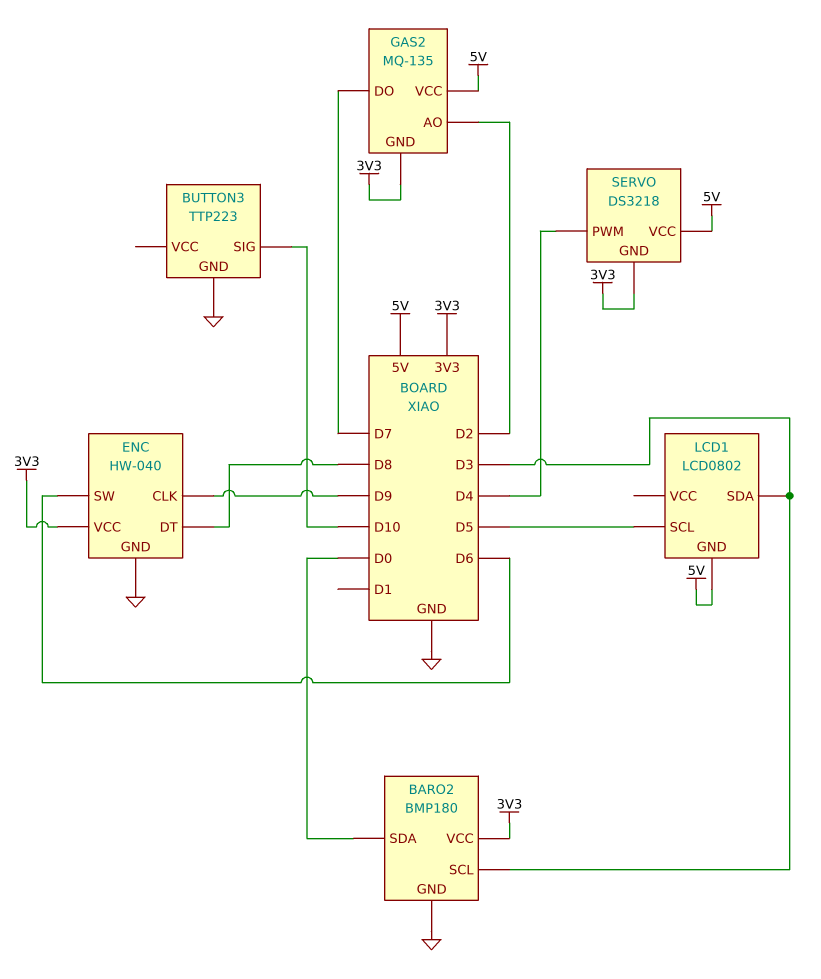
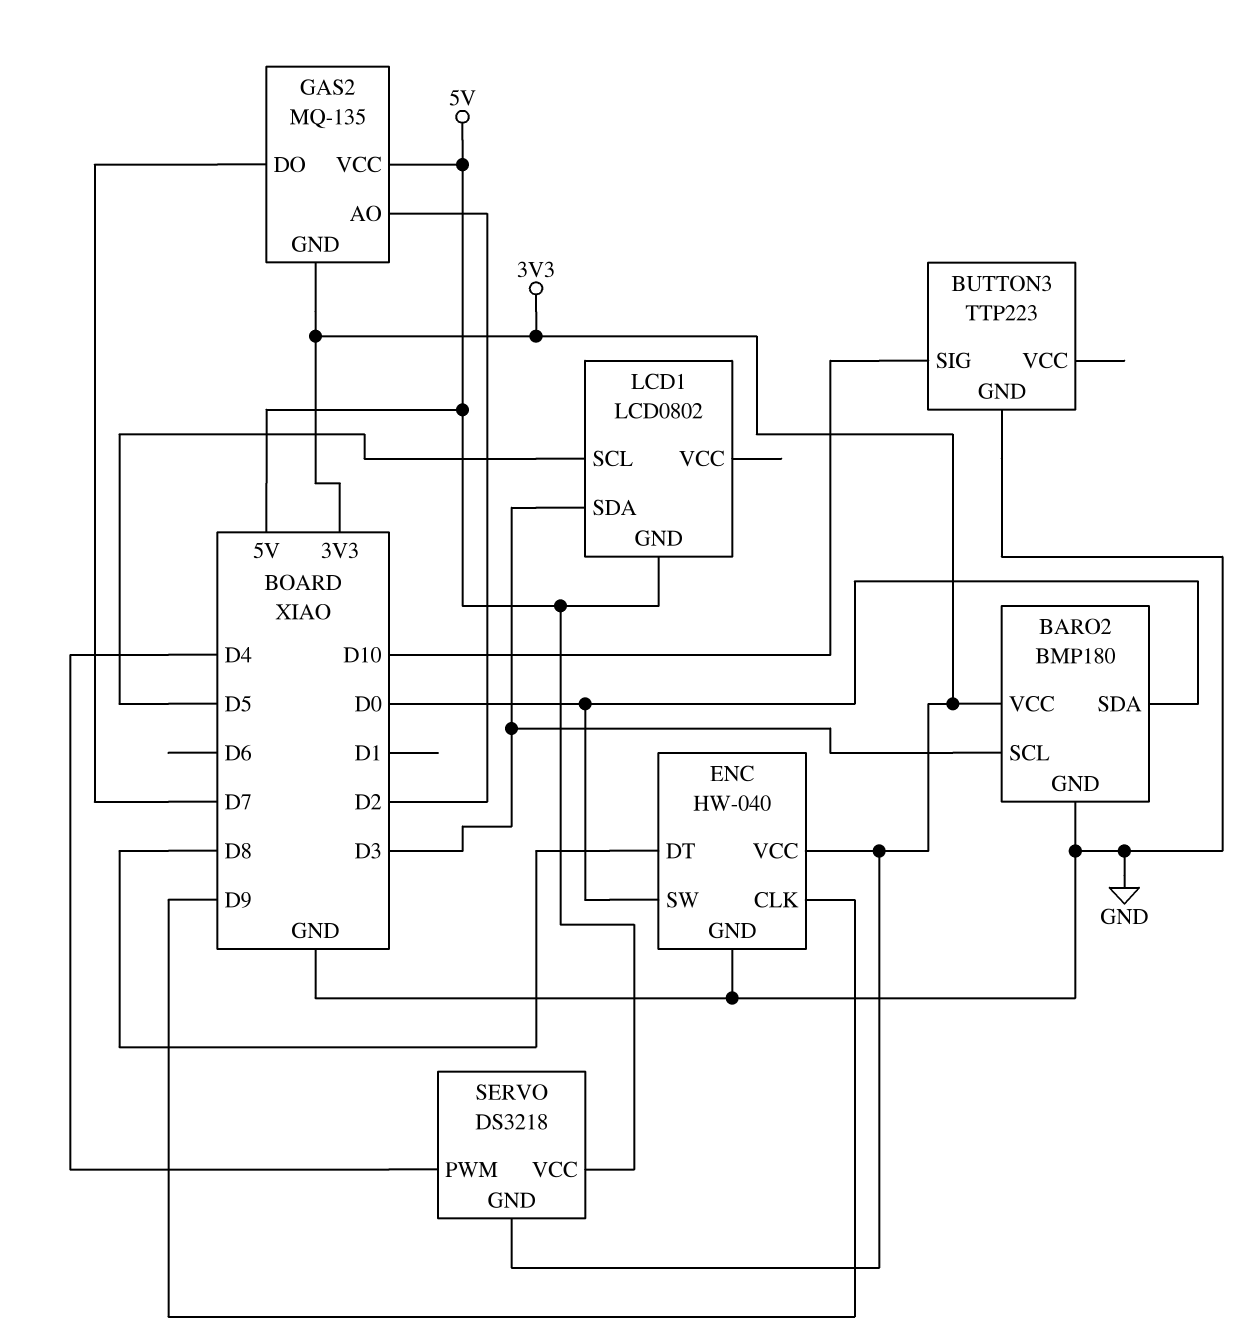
ENC pin SW: D6 -> D0

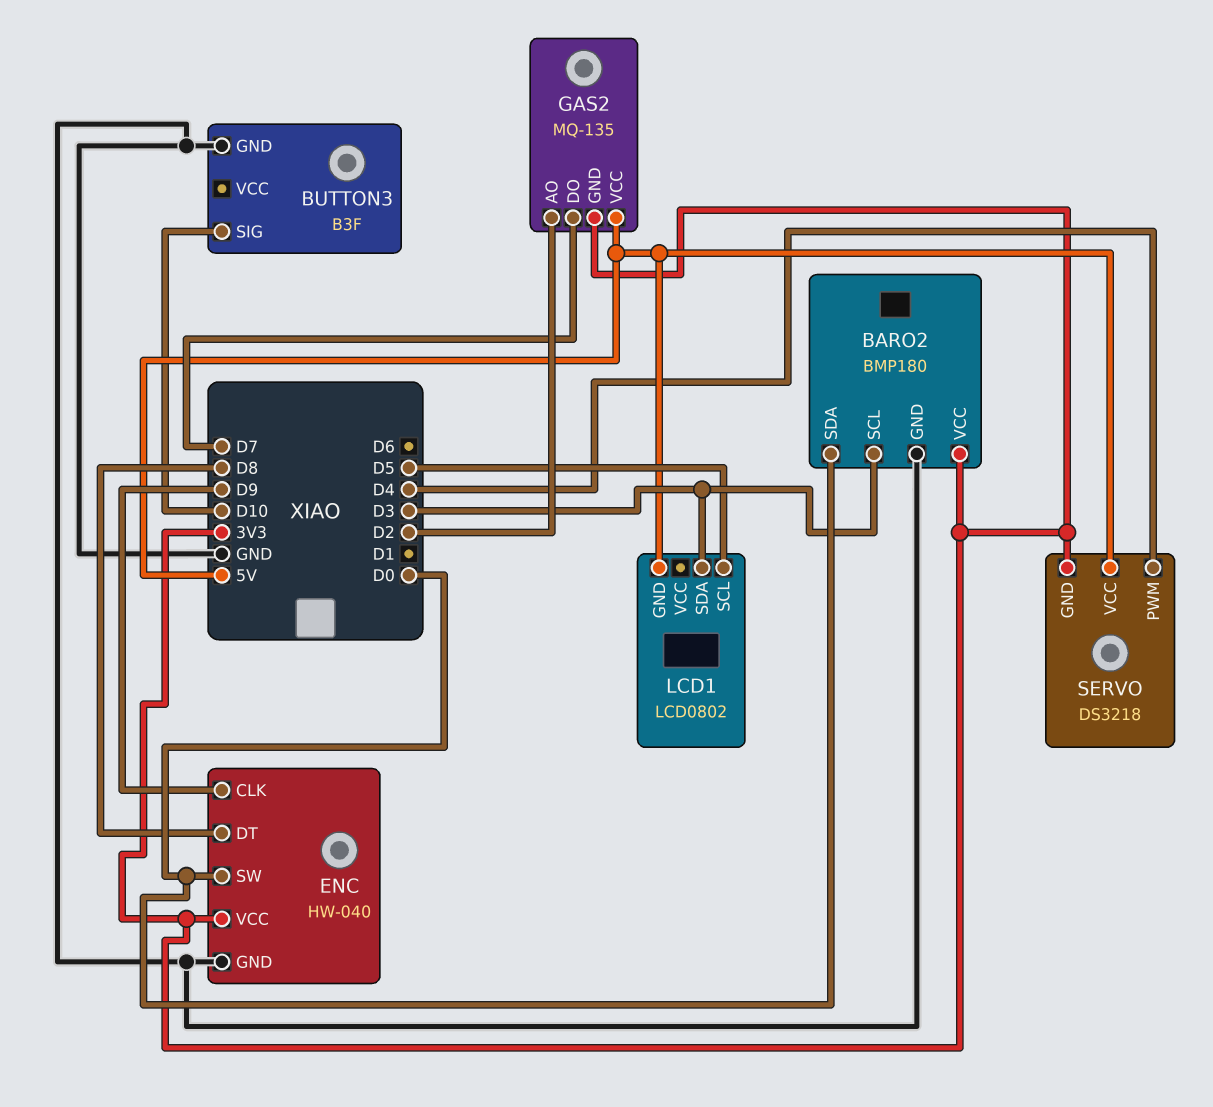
BUTTON3: TTP223 -> B3F

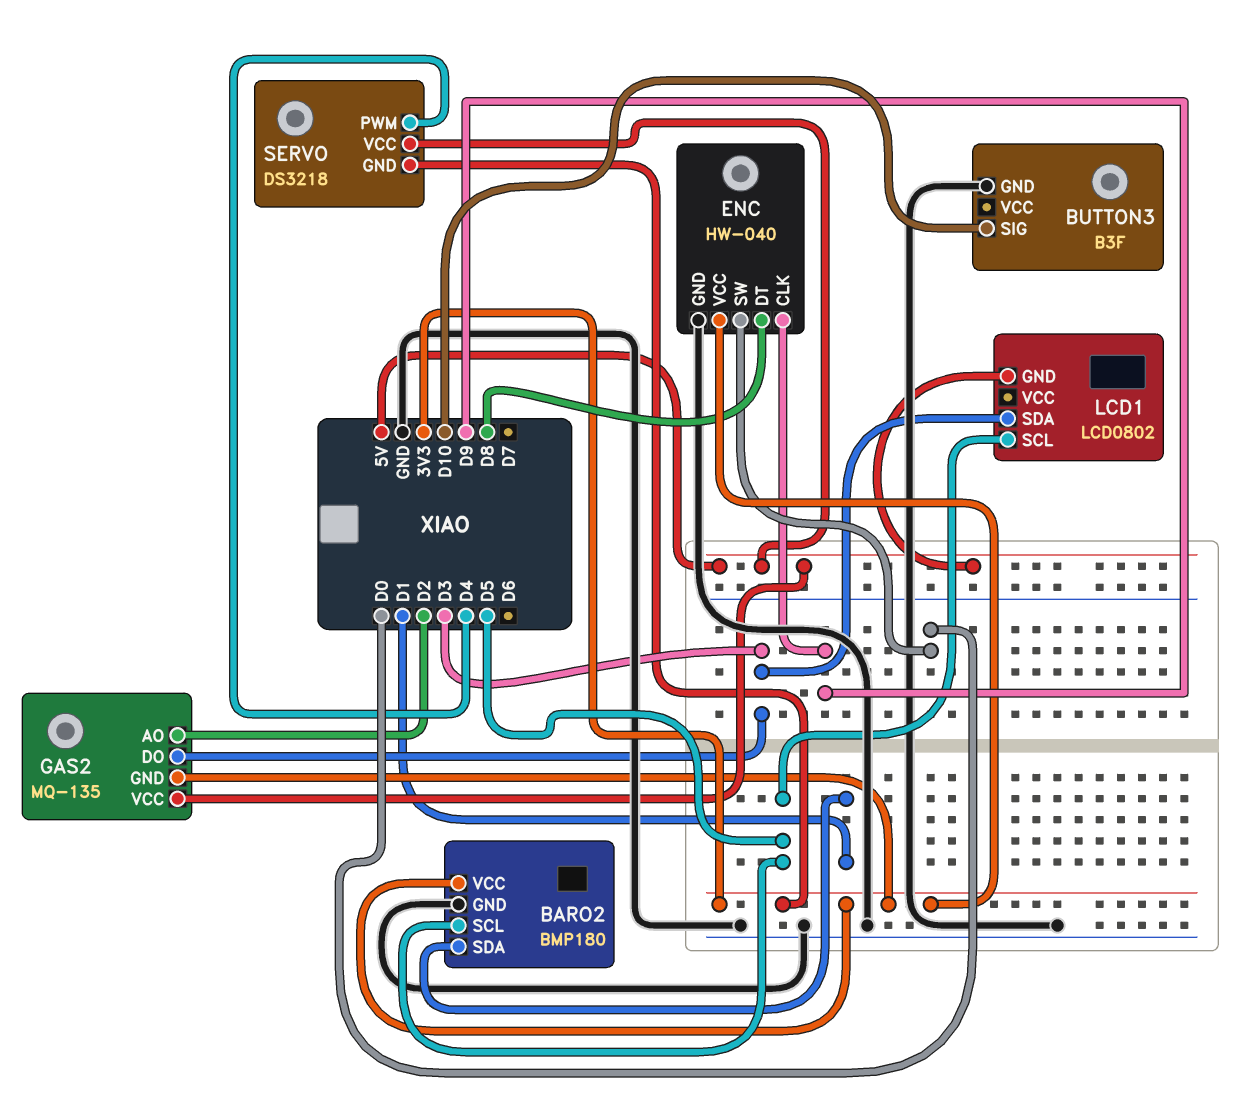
BARO2 pin SCL: D3 -> D5
BARO2 pin SDA: D0 -> D1
GAS2 pin DO: D7 -> D3

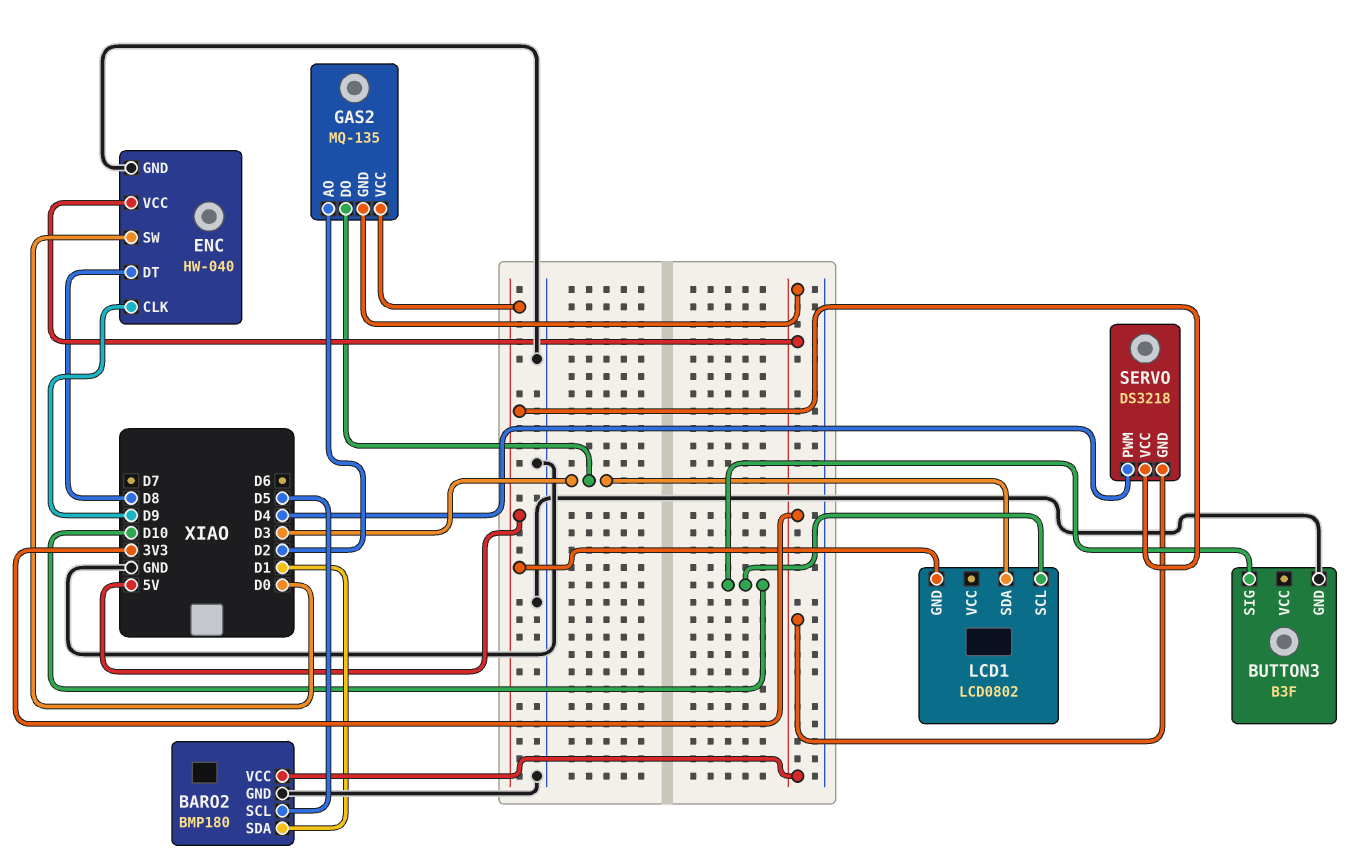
LCD1 pin SCL: D5 -> D10

